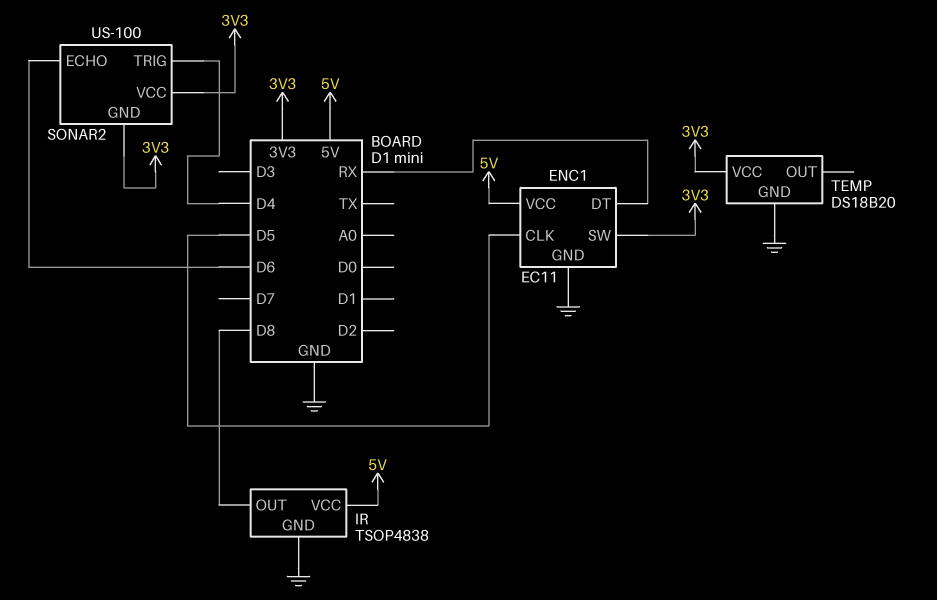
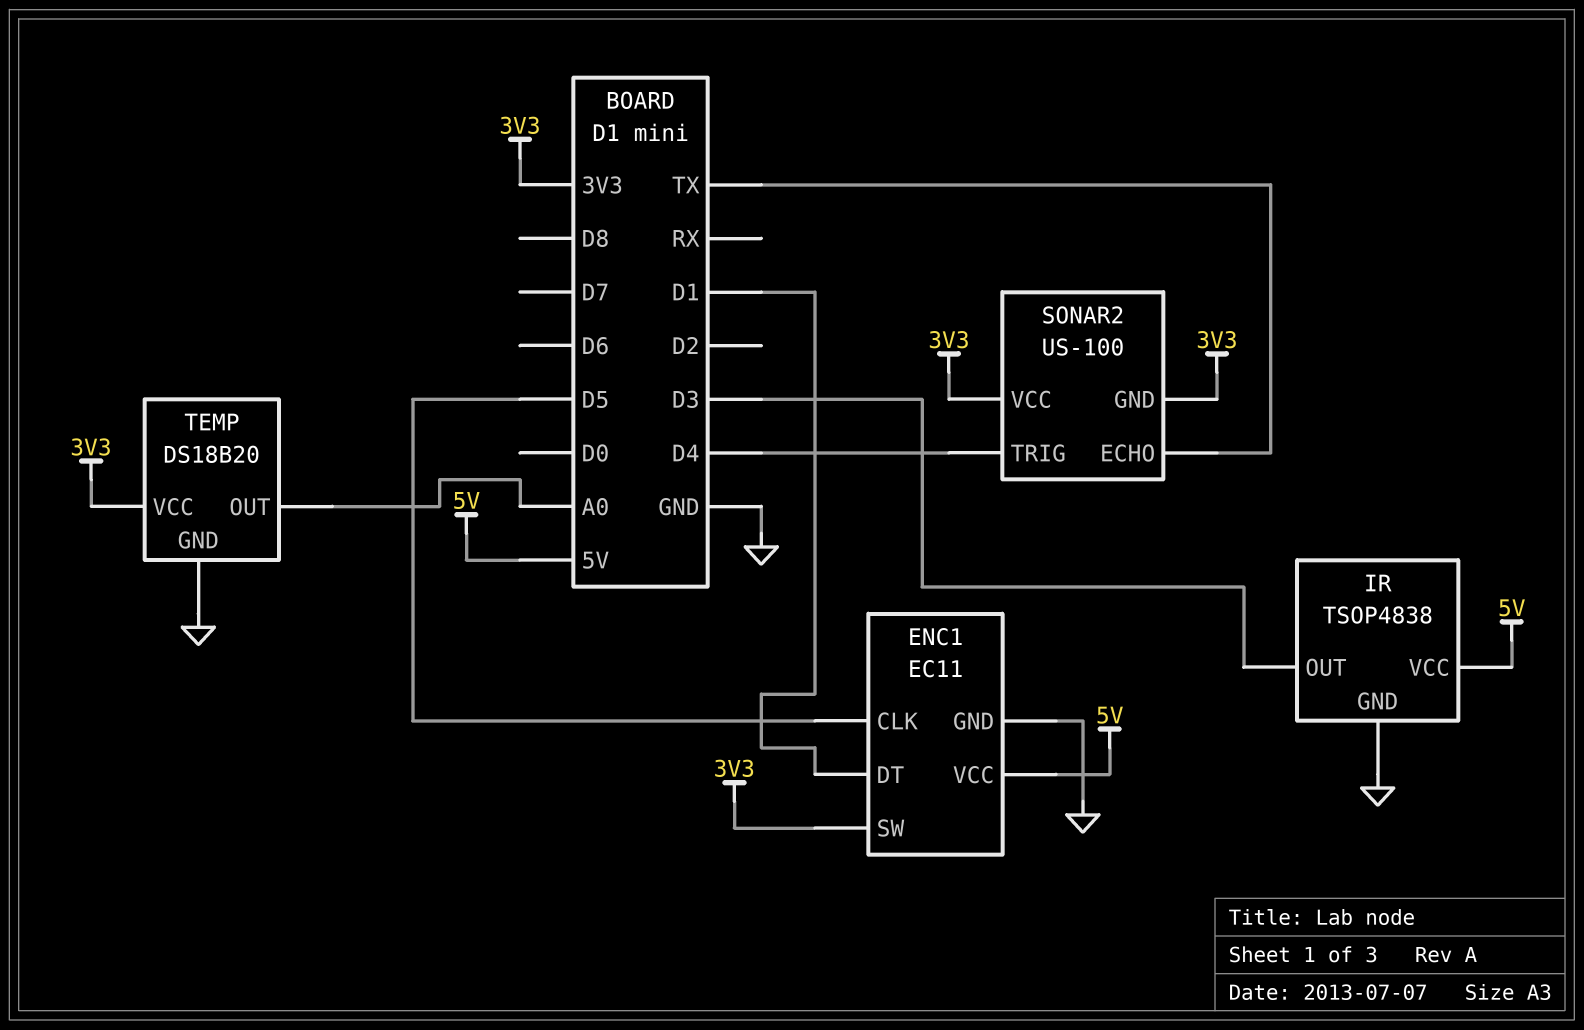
ENC1 pin DT: RX -> D1
IR pin OUT: D8 -> D3
SONAR2 pin ECHO: D6 -> TX
TEMP pin OUT: none -> A0

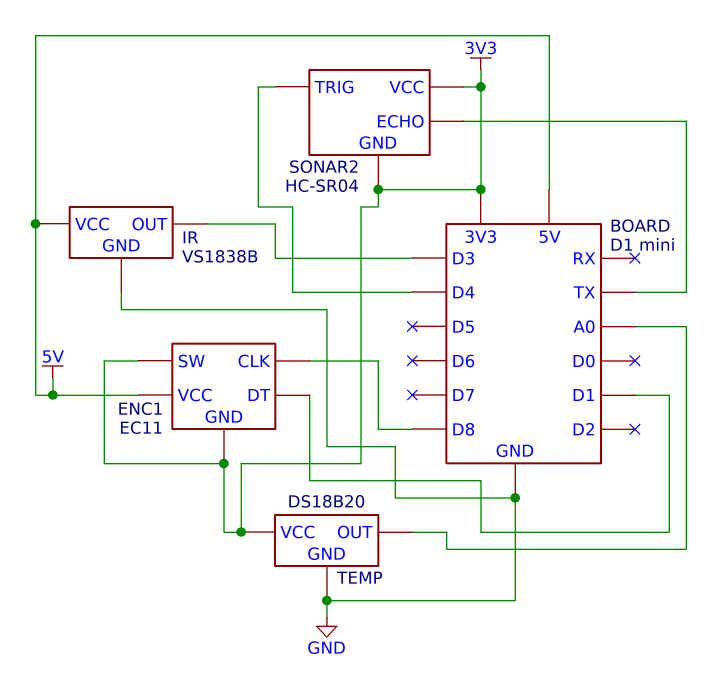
ENC1 pin CLK: D5 -> D8
ENC1 pin GND: GND -> 3V3
IR: TSOP4838 -> VS1838B
SONAR2: US-100 -> HC-SR04

